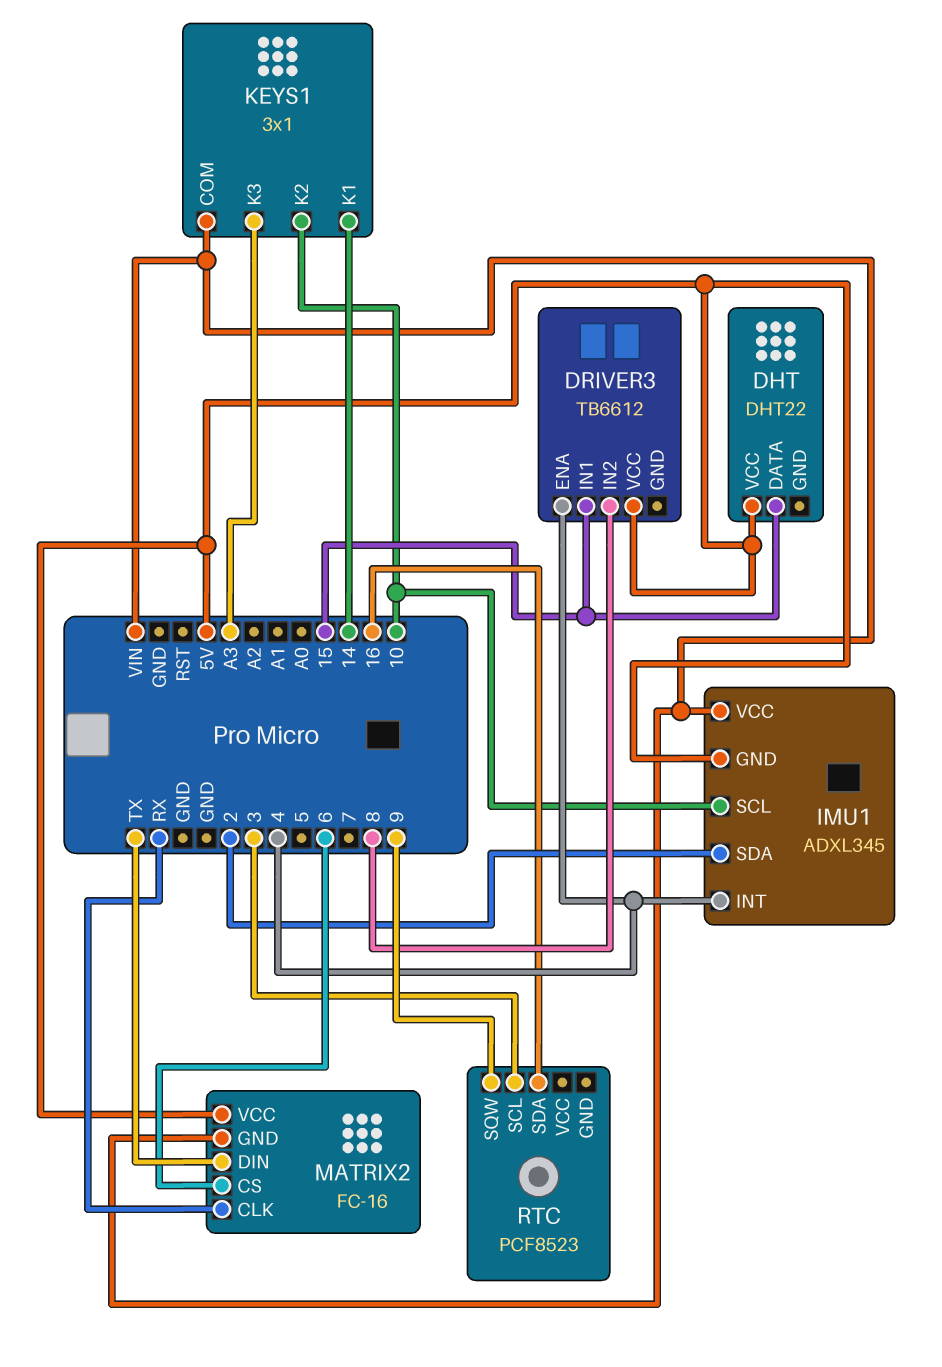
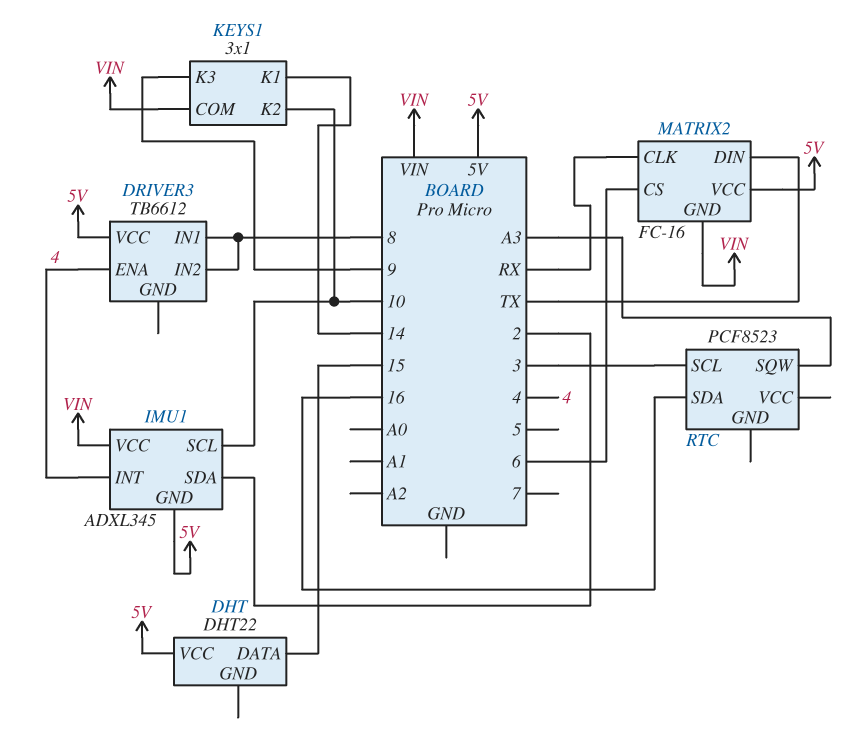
DRIVER3 pin IN1: 15 -> 8
KEYS1 pin K3: A3 -> 9
RTC pin SQW: 9 -> A3

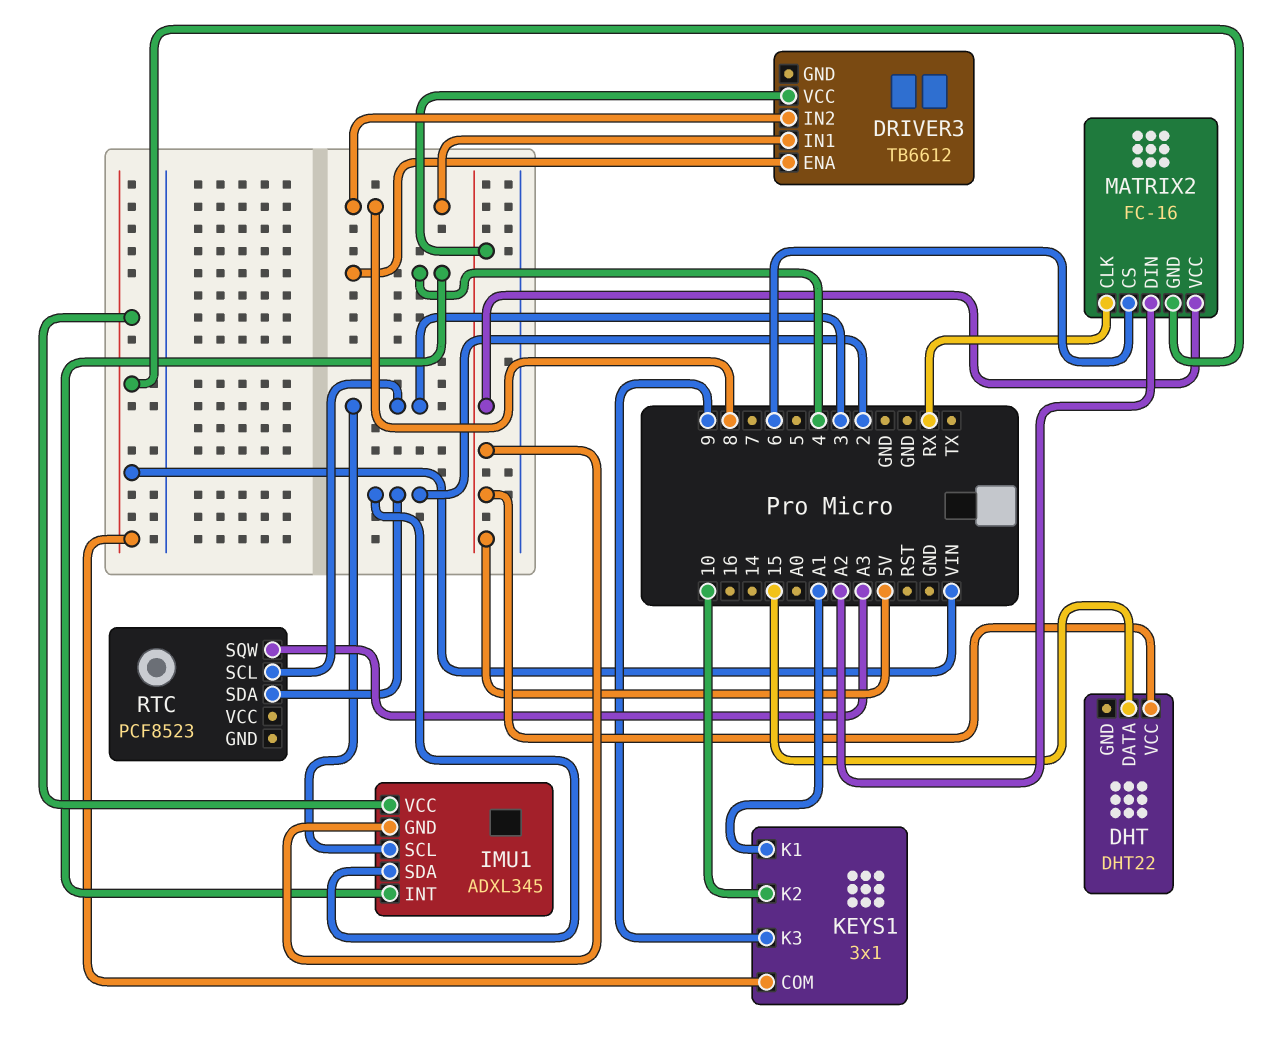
IMU1 pin SCL: 10 -> 3
KEYS1 pin K1: 14 -> A1
MATRIX2 pin DIN: TX -> A2
RTC pin SDA: 16 -> 2

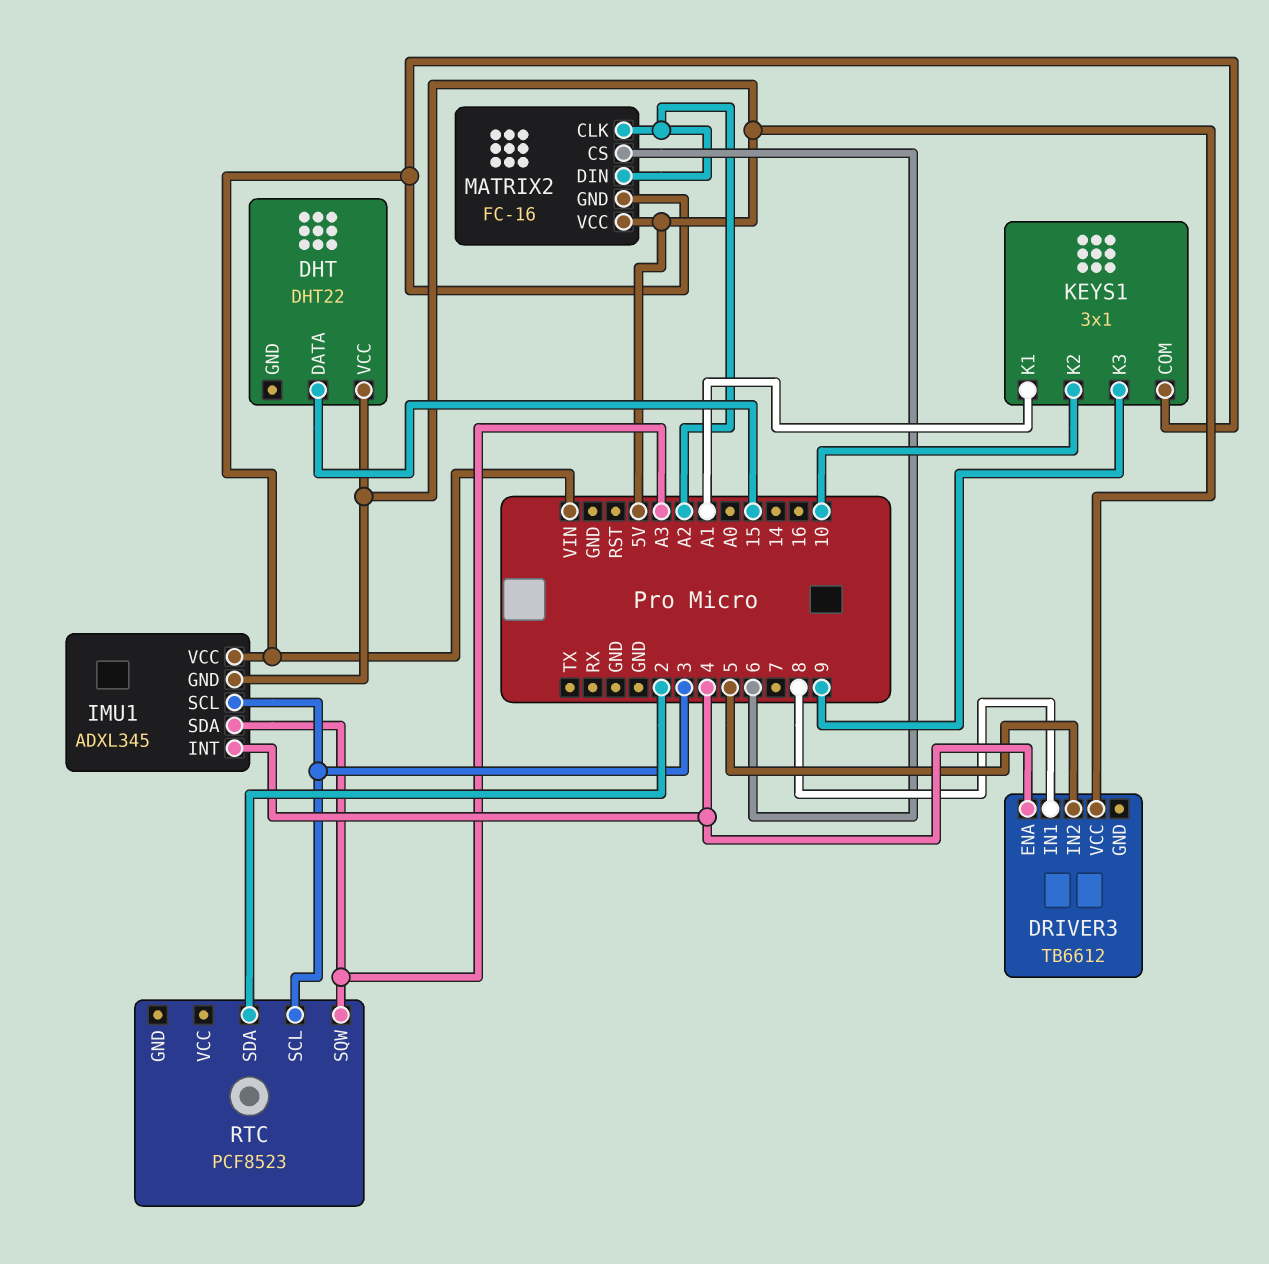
DRIVER3 pin IN2: 8 -> 5
IMU1 pin SDA: 2 -> A3
MATRIX2 pin CLK: RX -> A2

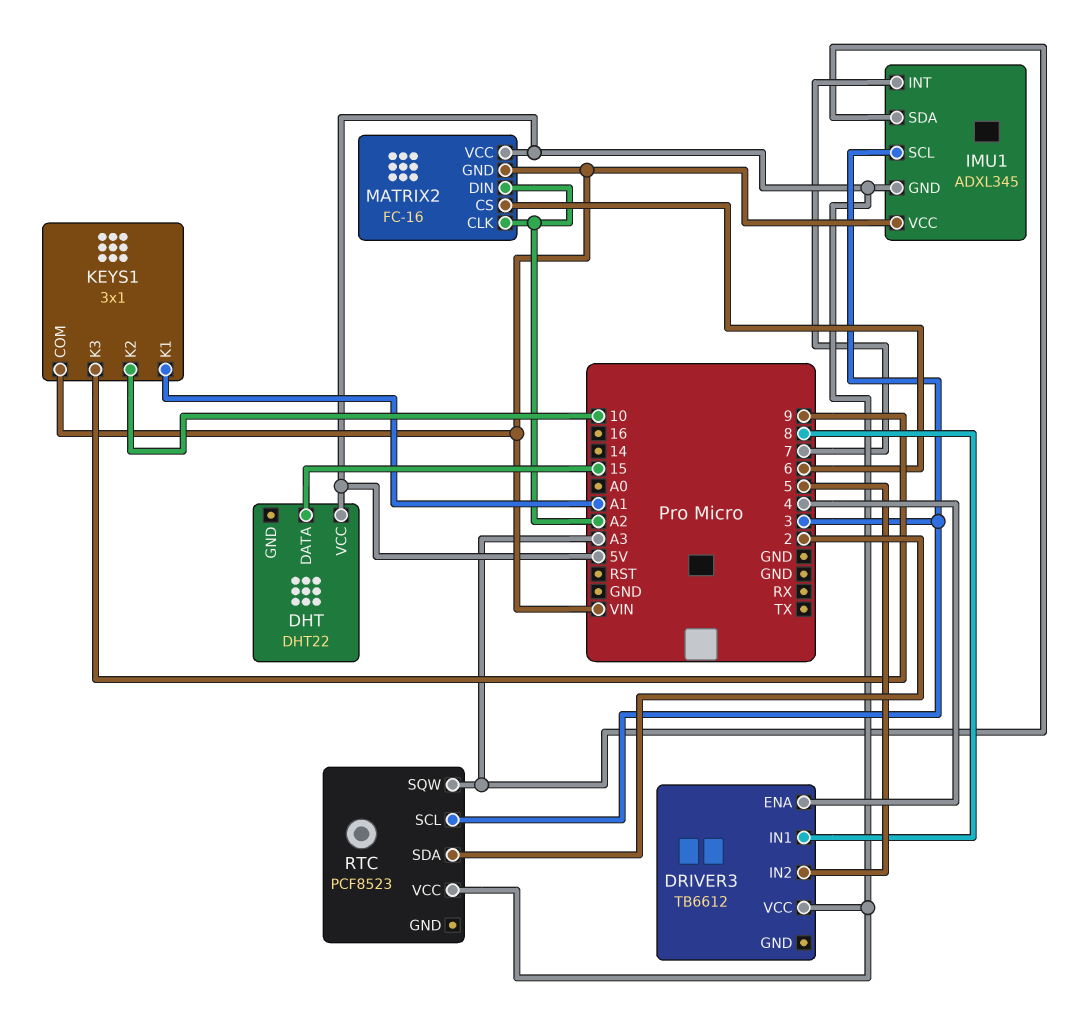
IMU1 pin INT: 4 -> 7
RTC pin VCC: none -> 5V

